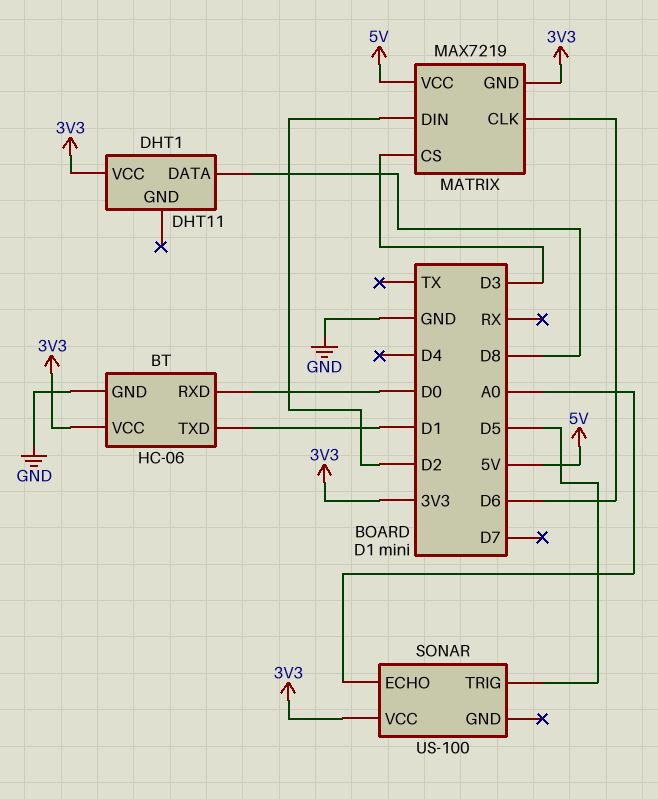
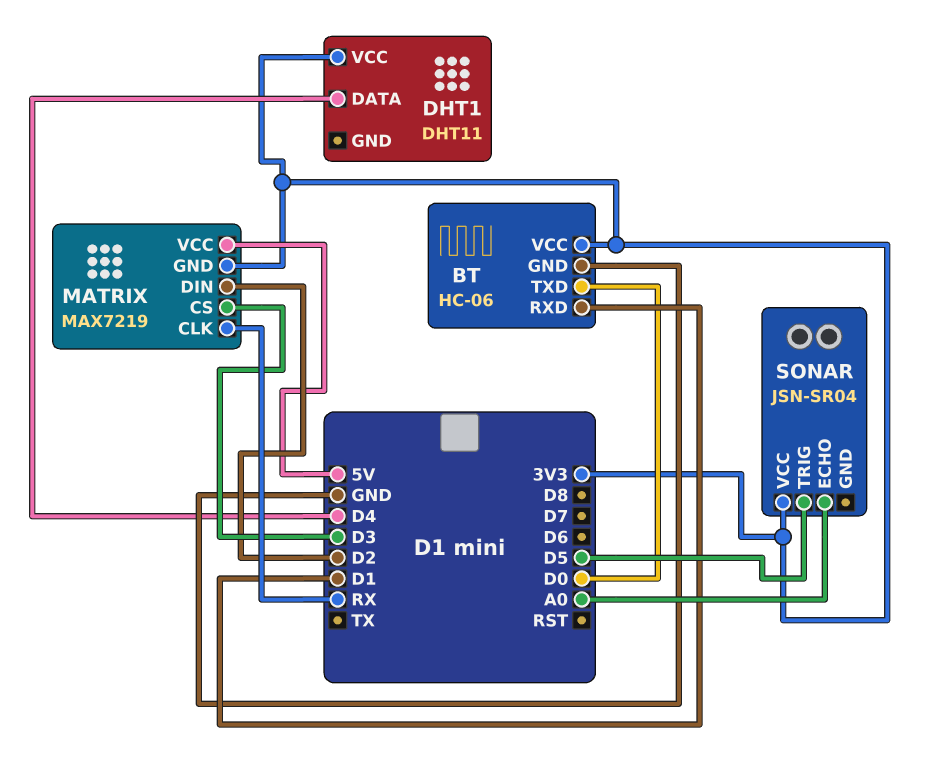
BT pin RXD: D0 -> D1
BT pin TXD: D1 -> D0
DHT1 pin DATA: D8 -> D4
MATRIX pin CLK: D6 -> RX
SONAR: US-100 -> JSN-SR04

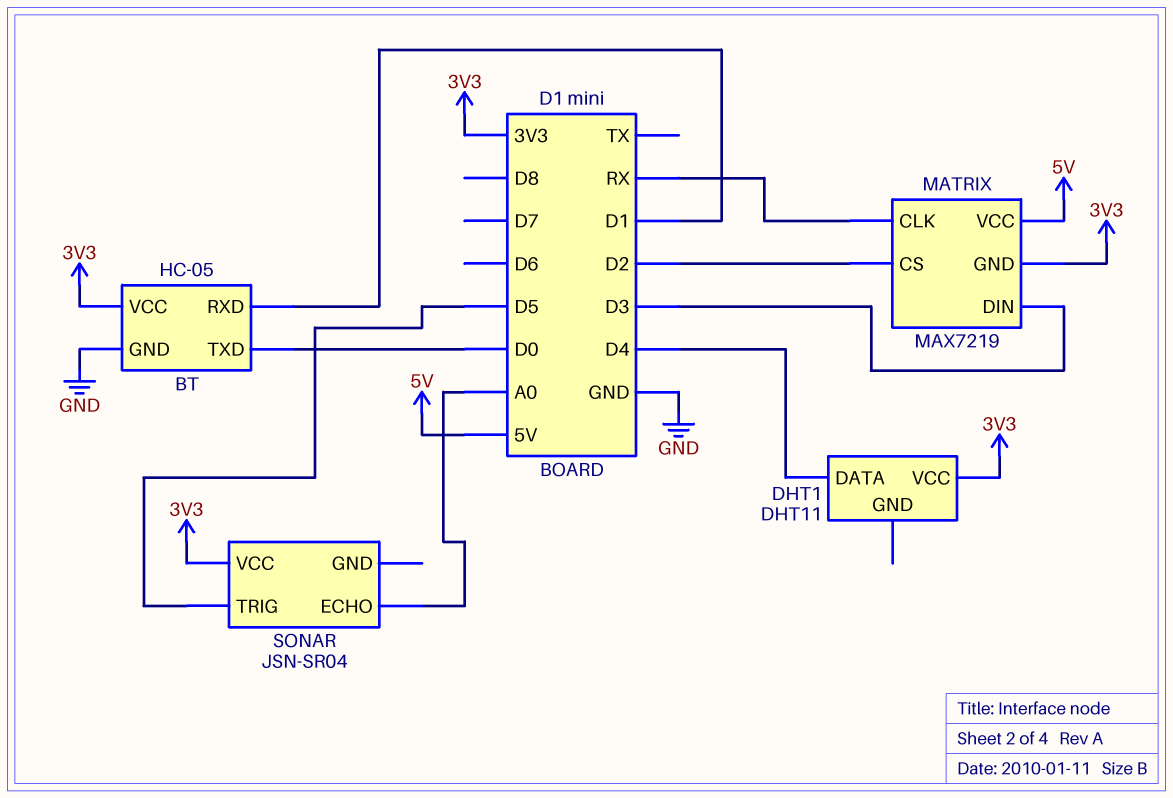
BT: HC-06 -> HC-05
MATRIX pin CS: D3 -> D2
MATRIX pin DIN: D2 -> D3

